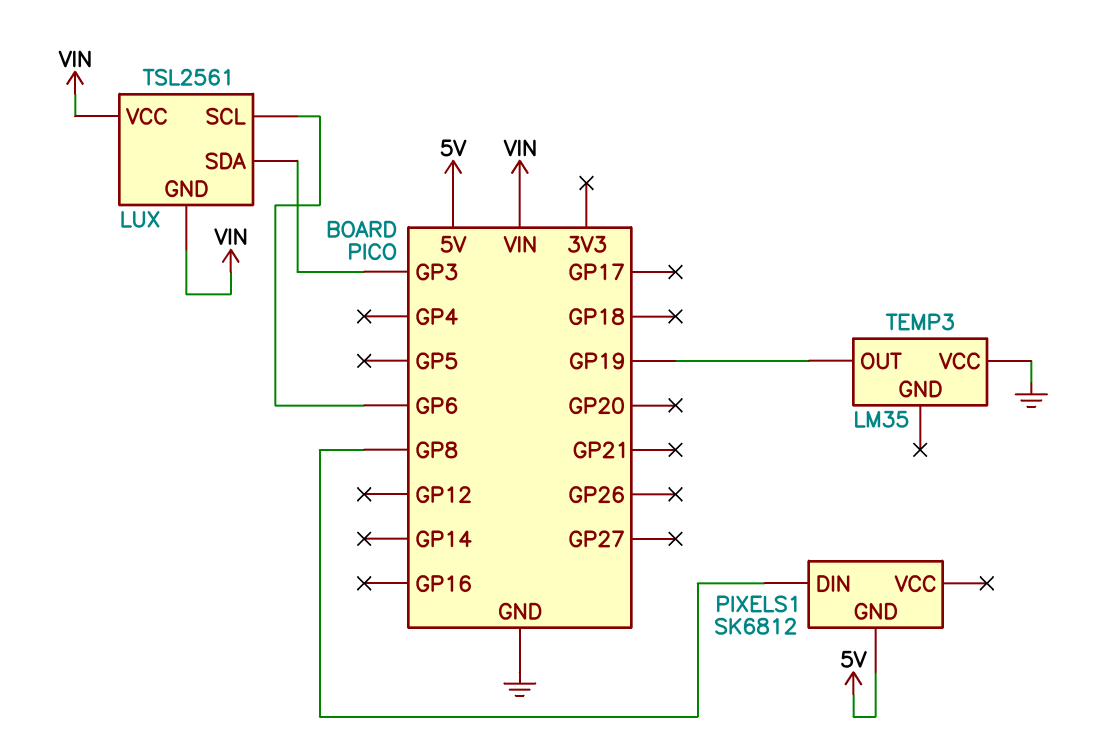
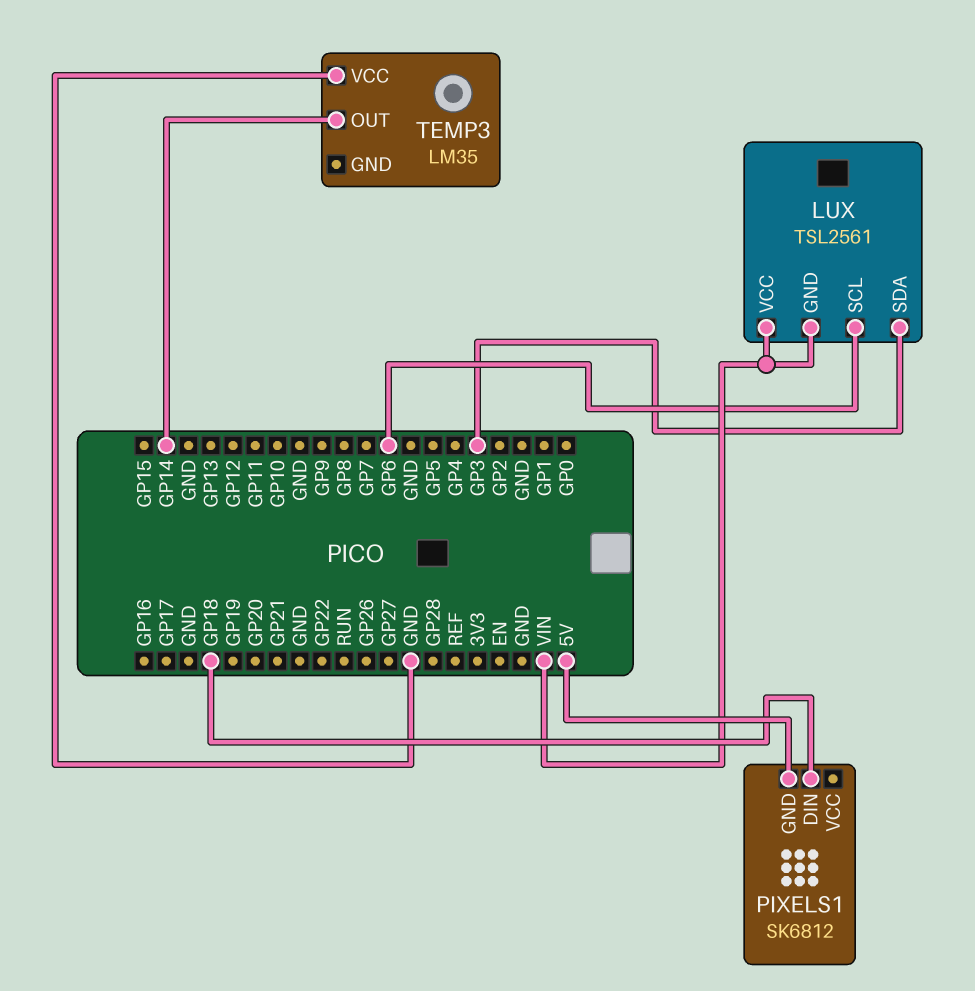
PIXELS1 pin DIN: GP8 -> GP18
TEMP3 pin OUT: GP19 -> GP14

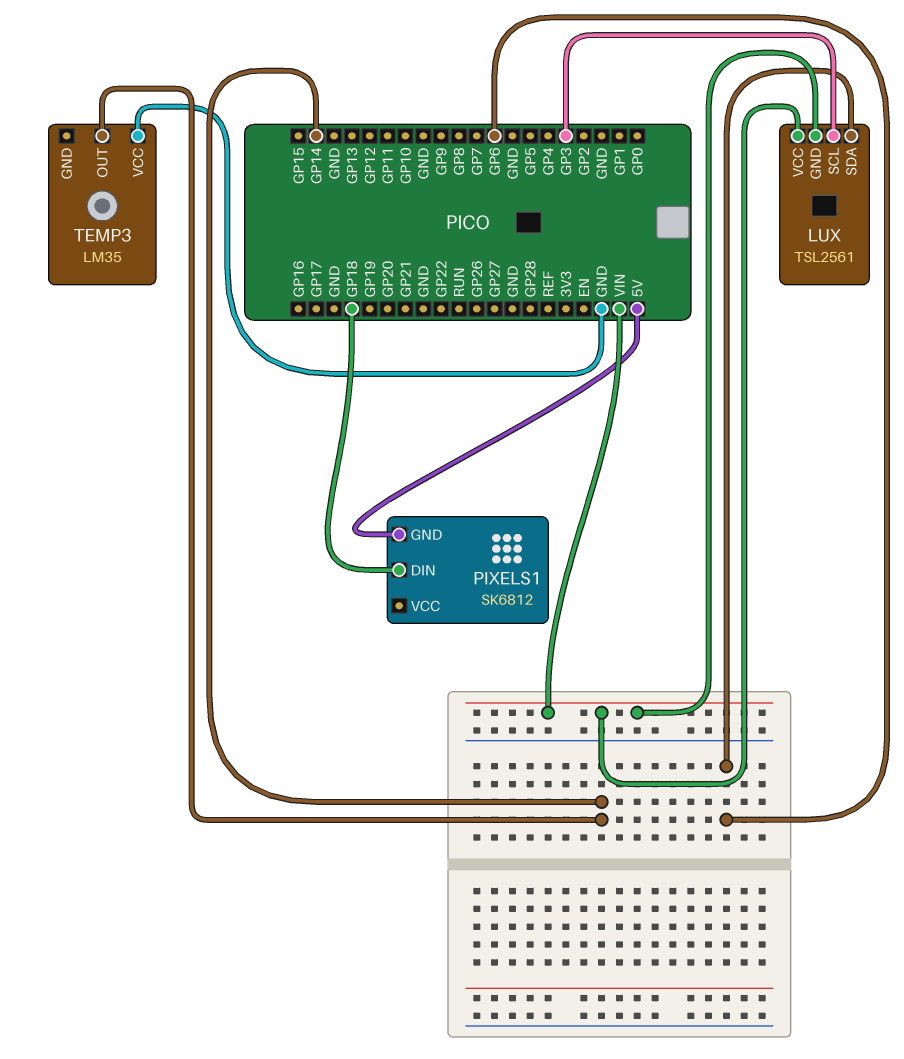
LUX pin SCL: GP6 -> GP3
LUX pin SDA: GP3 -> GP6

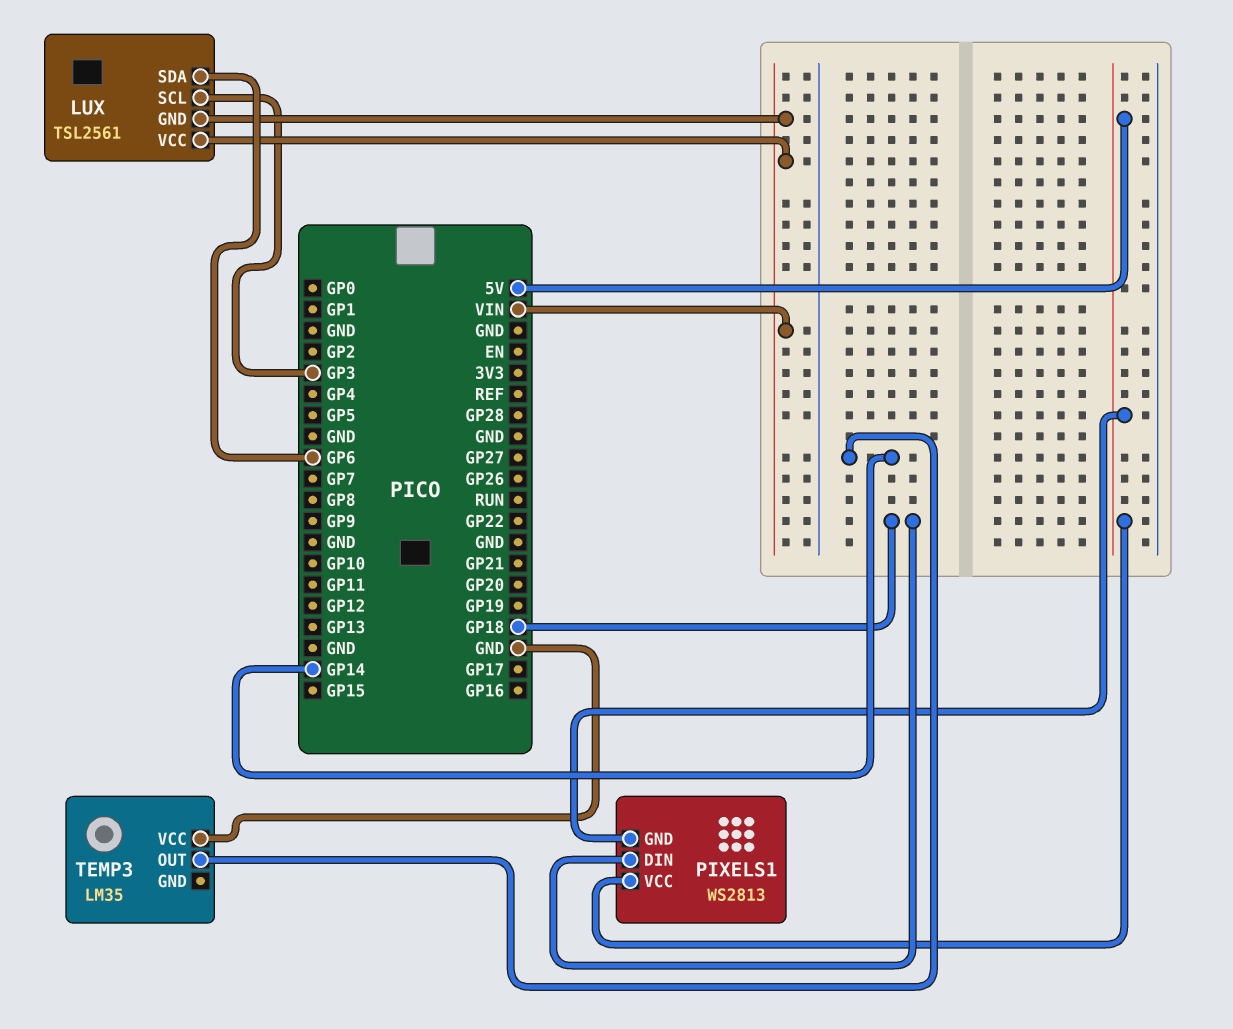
PIXELS1: SK6812 -> WS2813
PIXELS1 pin VCC: none -> 5V

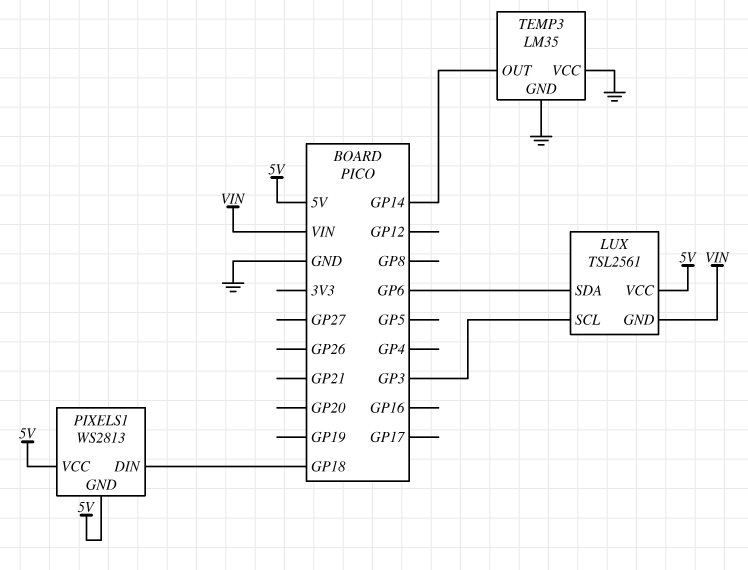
LUX pin VCC: VIN -> 5V
TEMP3 pin GND: none -> GND

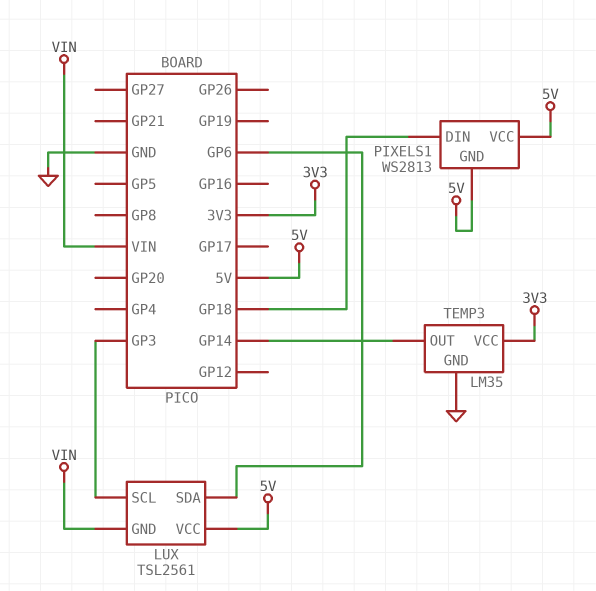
TEMP3 pin VCC: GND -> 3V3

